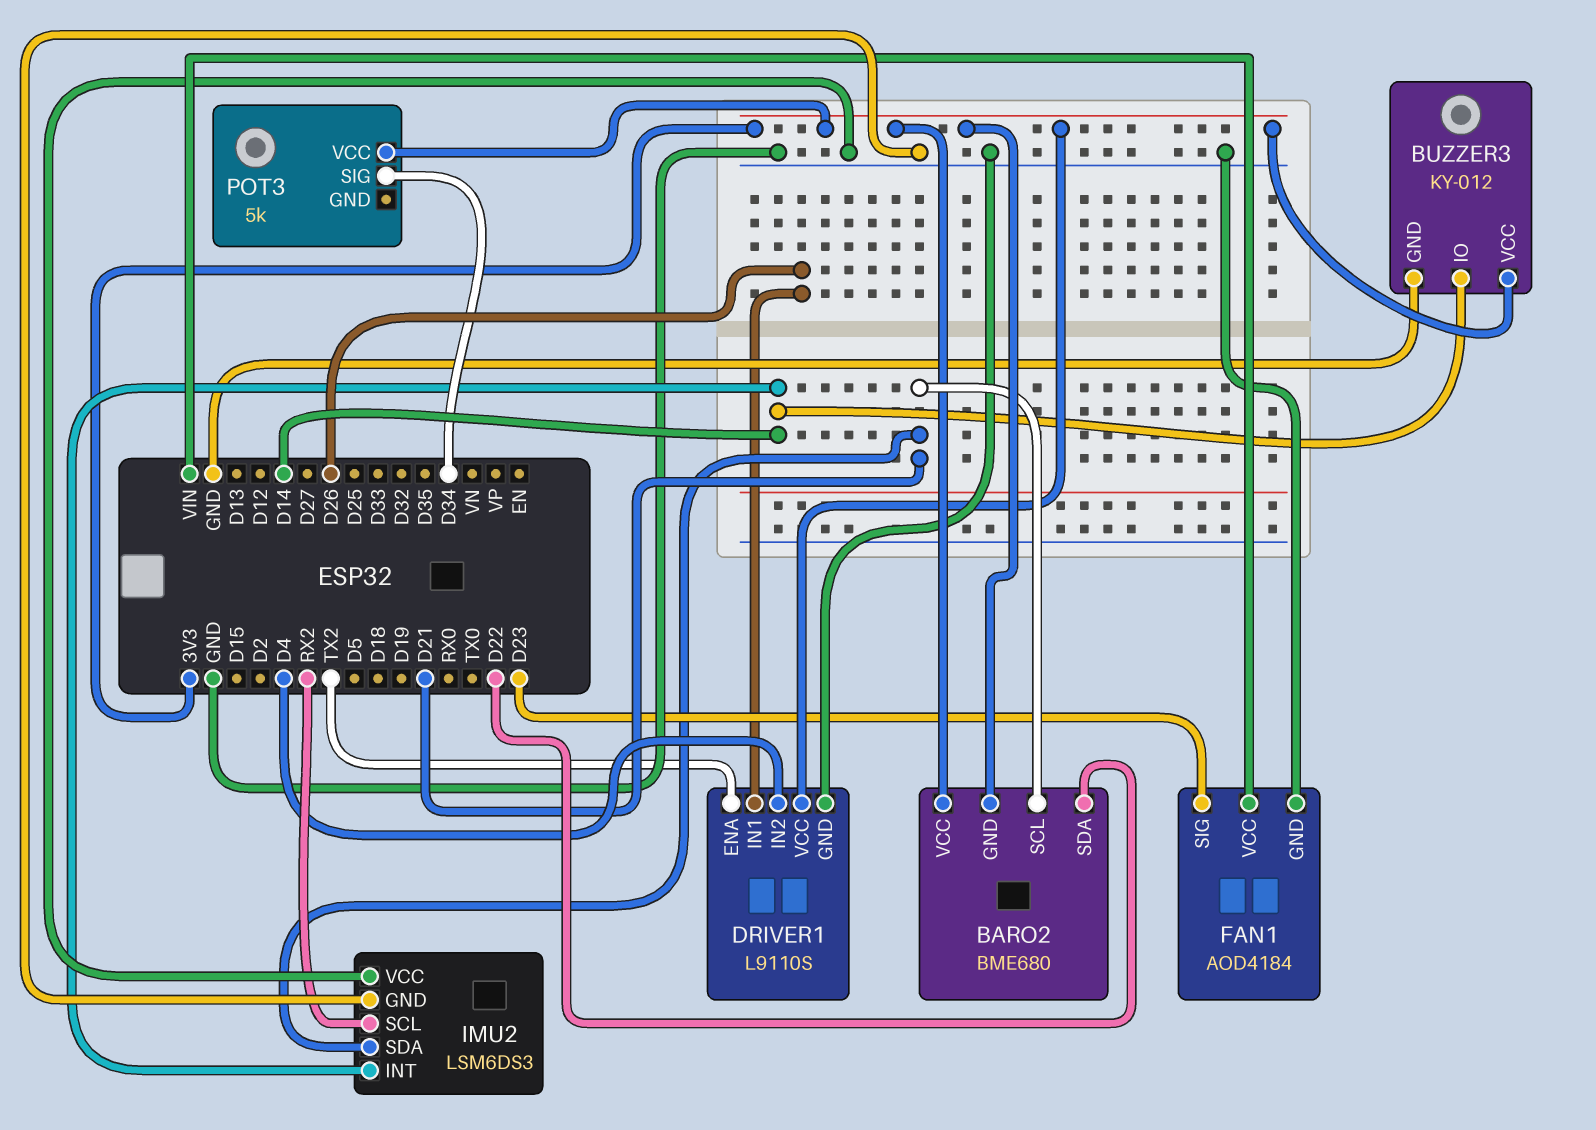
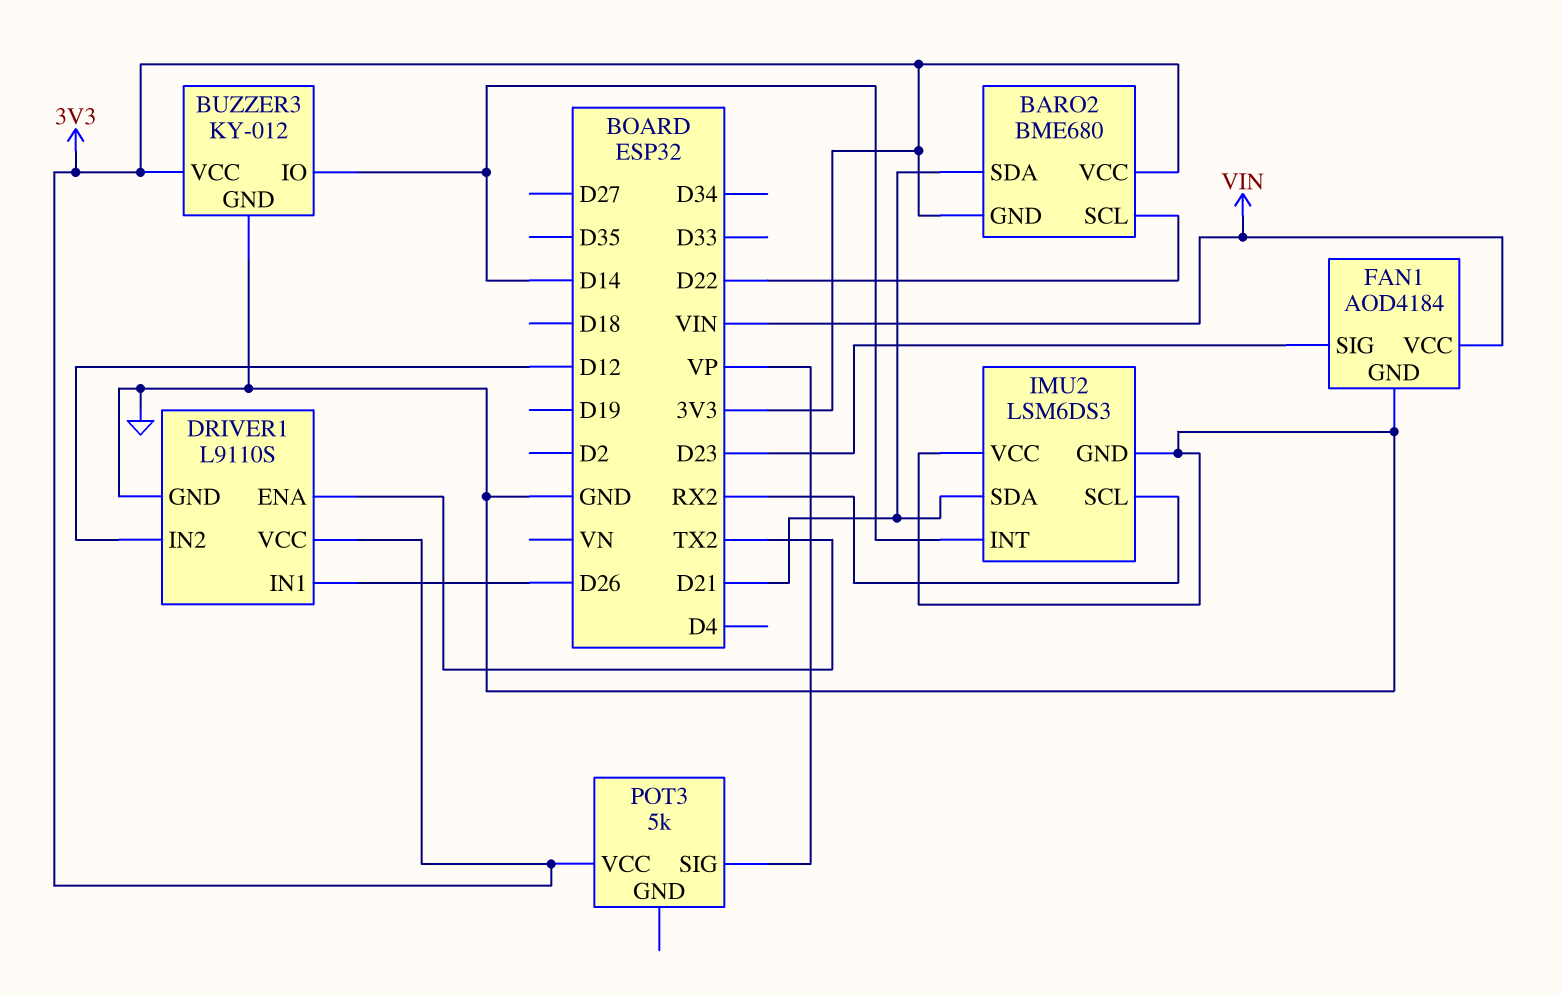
BARO2 pin SCL: D21 -> D22
BARO2 pin SDA: D22 -> D21
DRIVER1 pin IN2: D4 -> D12
POT3 pin SIG: D34 -> VP

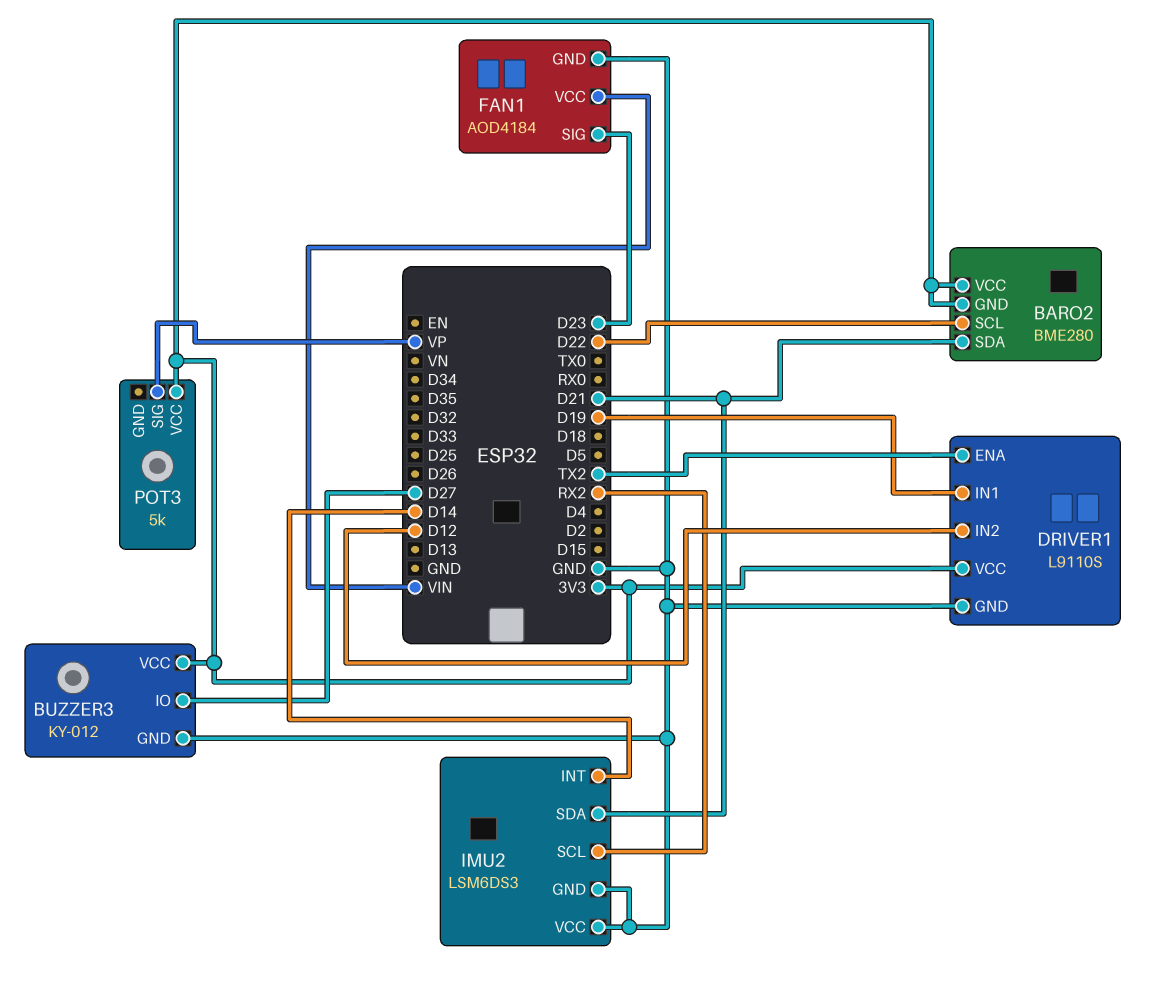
BARO2: BME680 -> BME280
BUZZER3 pin IO: D14 -> D27
DRIVER1 pin IN1: D26 -> D19

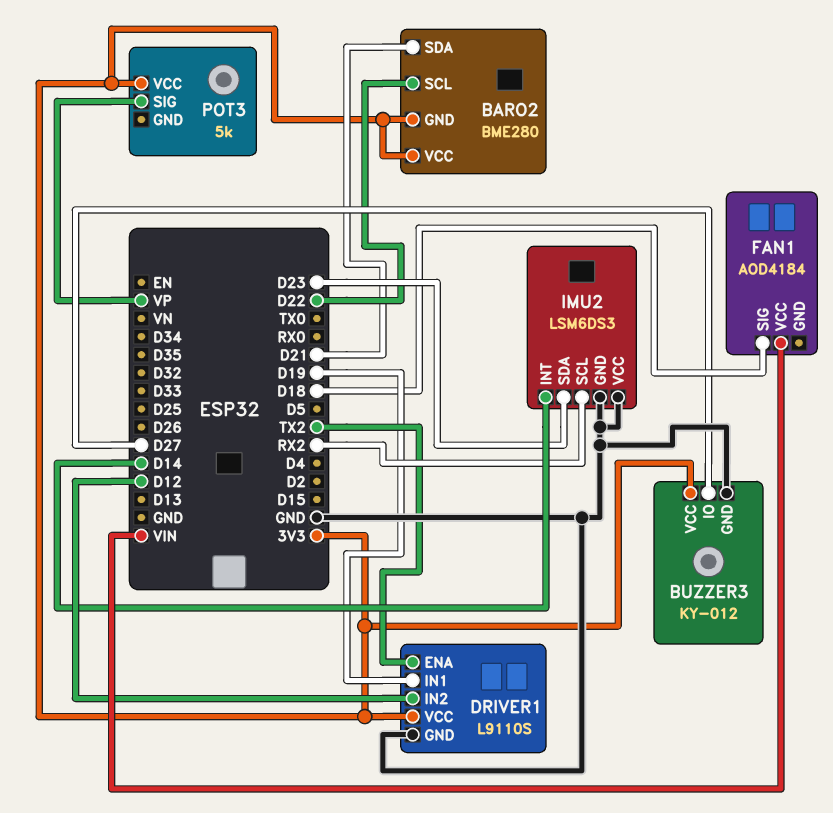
FAN1 pin GND: GND -> none
FAN1 pin SIG: D23 -> D18
IMU2 pin SDA: D21 -> D23

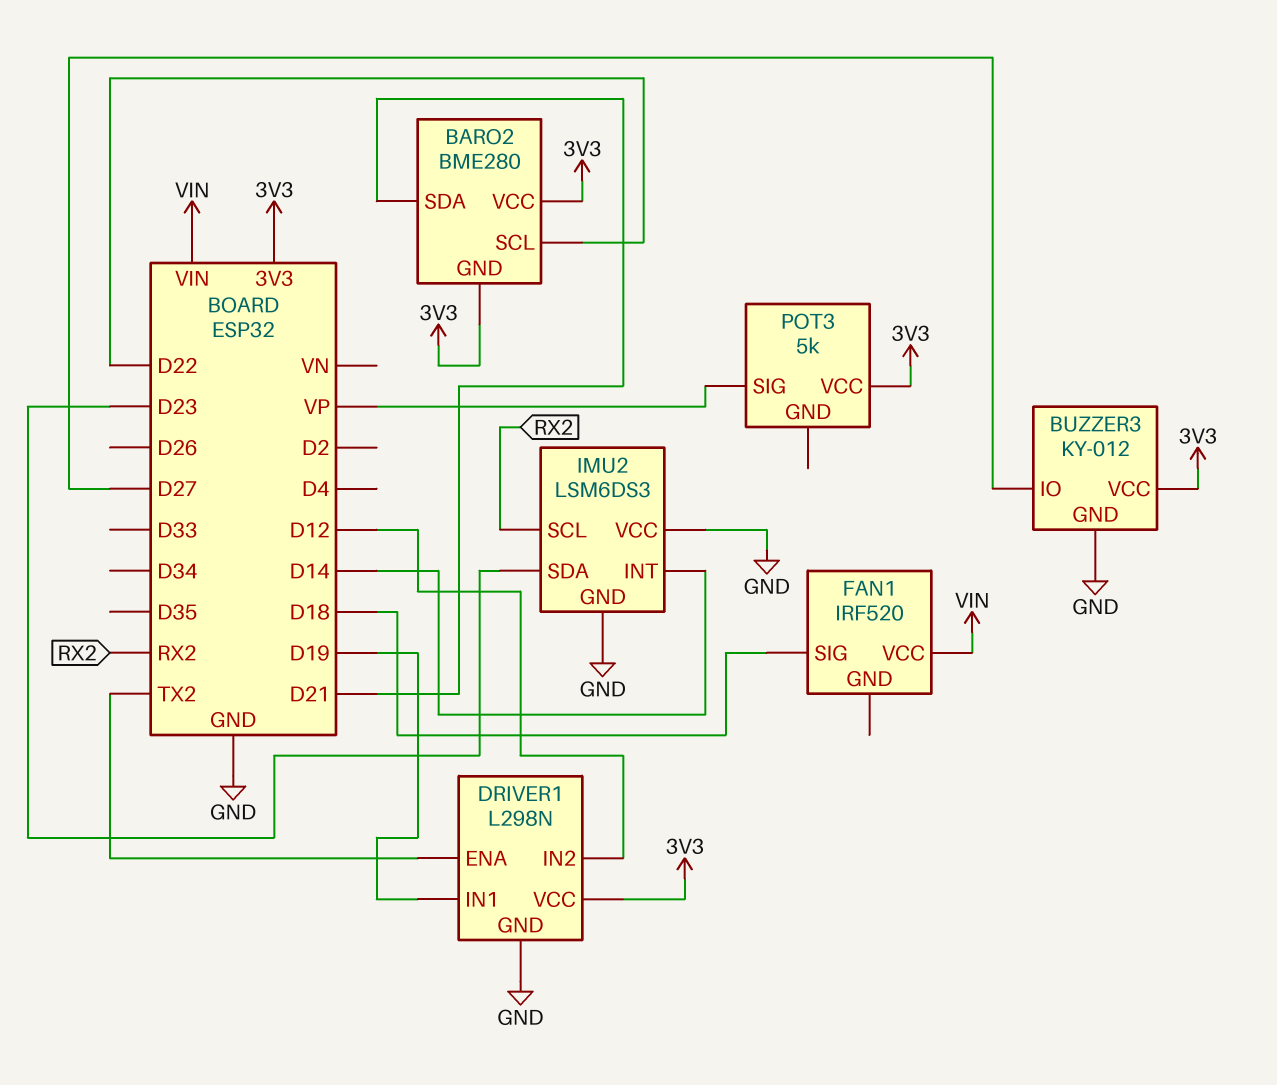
DRIVER1: L9110S -> L298N
FAN1: AOD4184 -> IRF520

